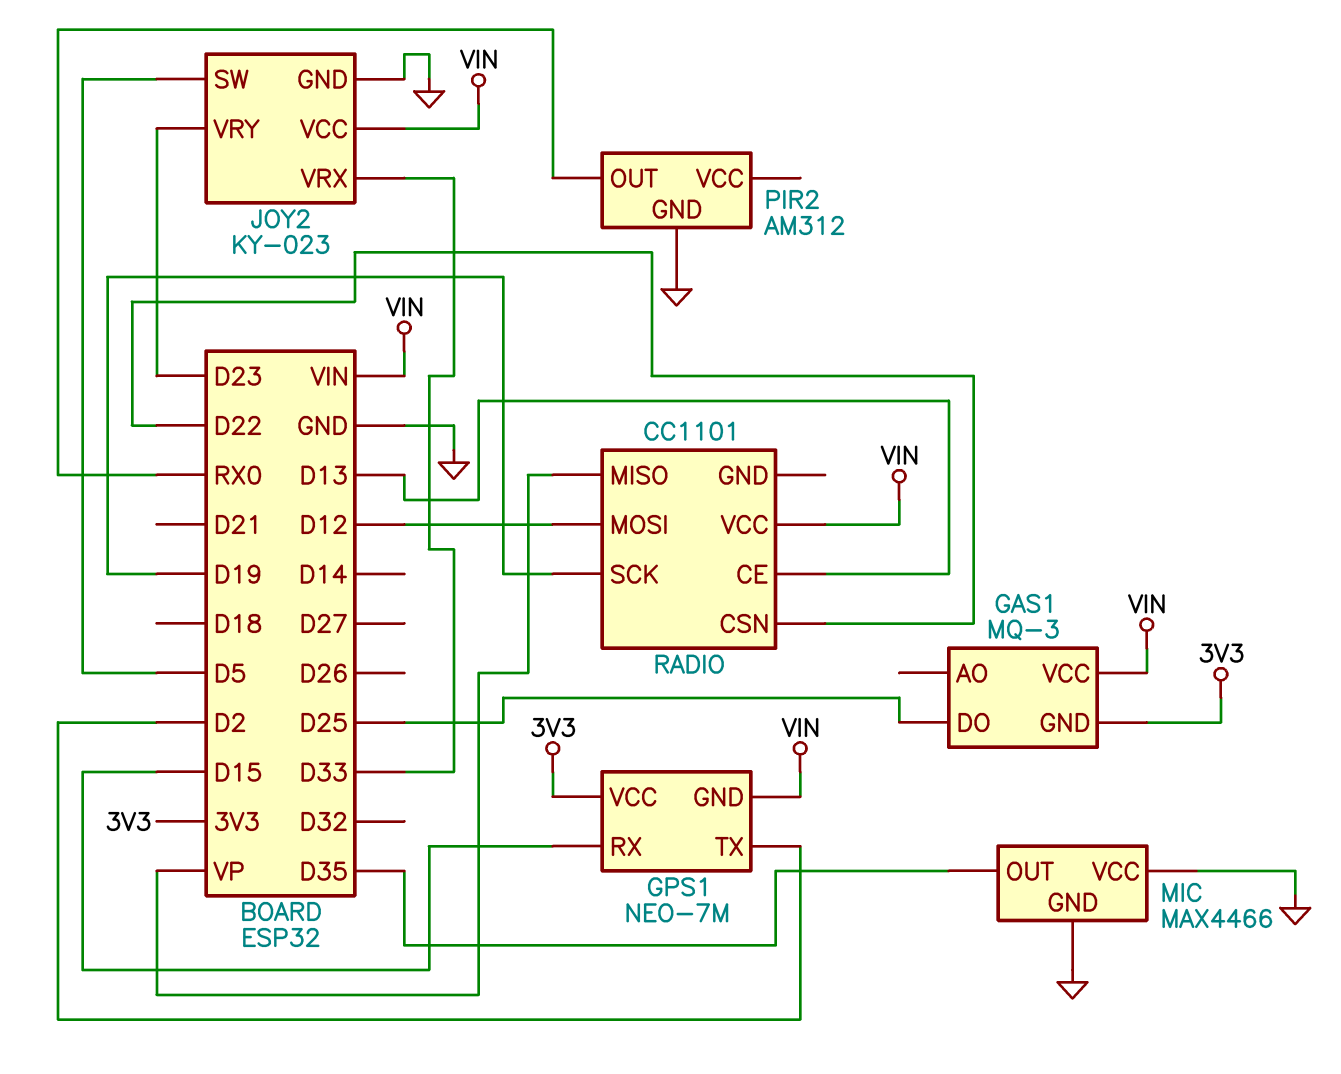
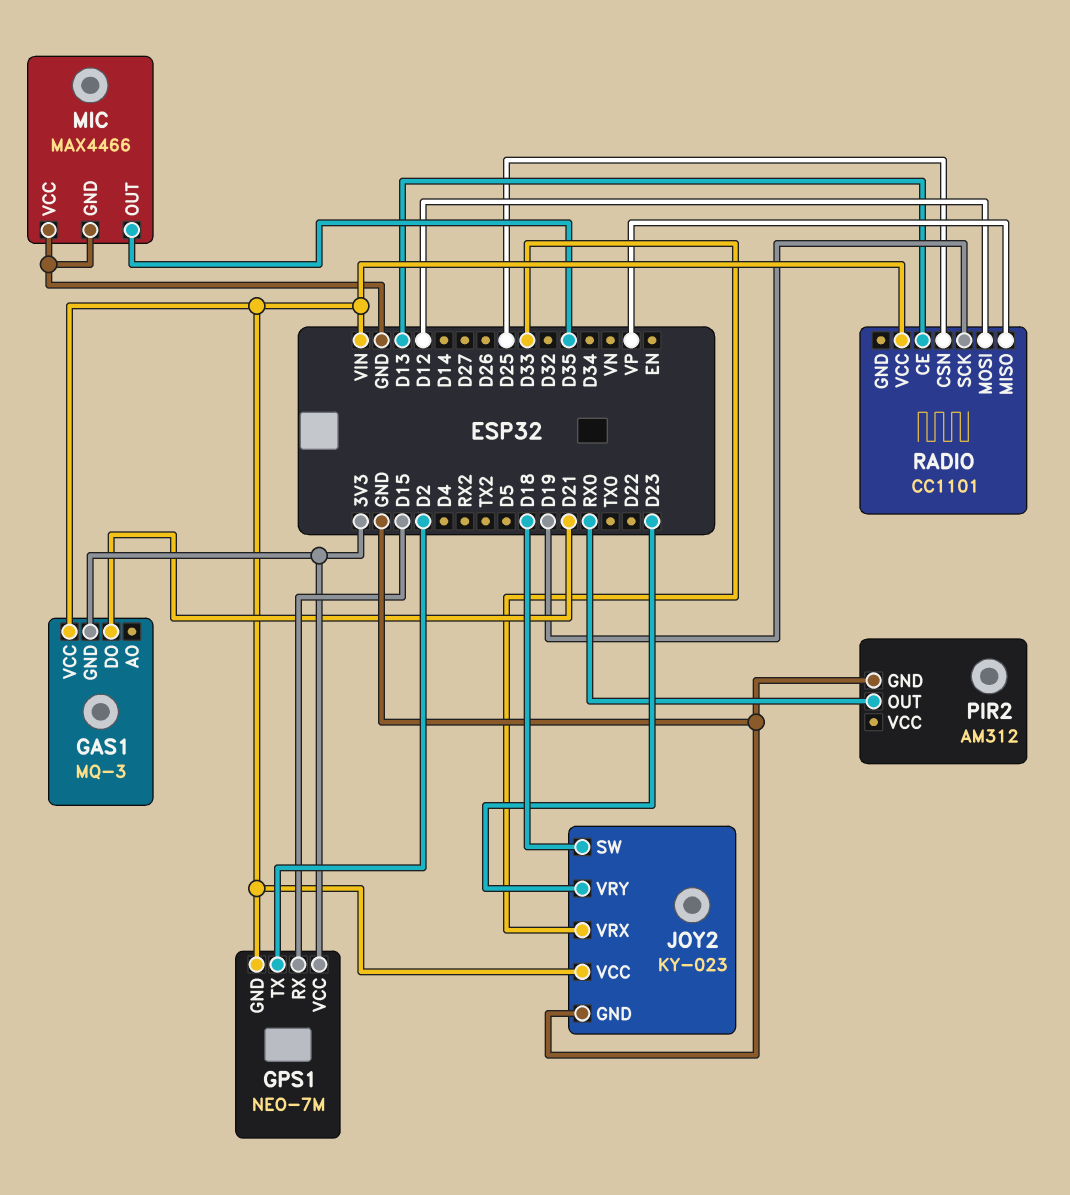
GAS1 pin DO: D25 -> D21
JOY2 pin SW: D5 -> D18
RADIO pin CSN: D22 -> D25

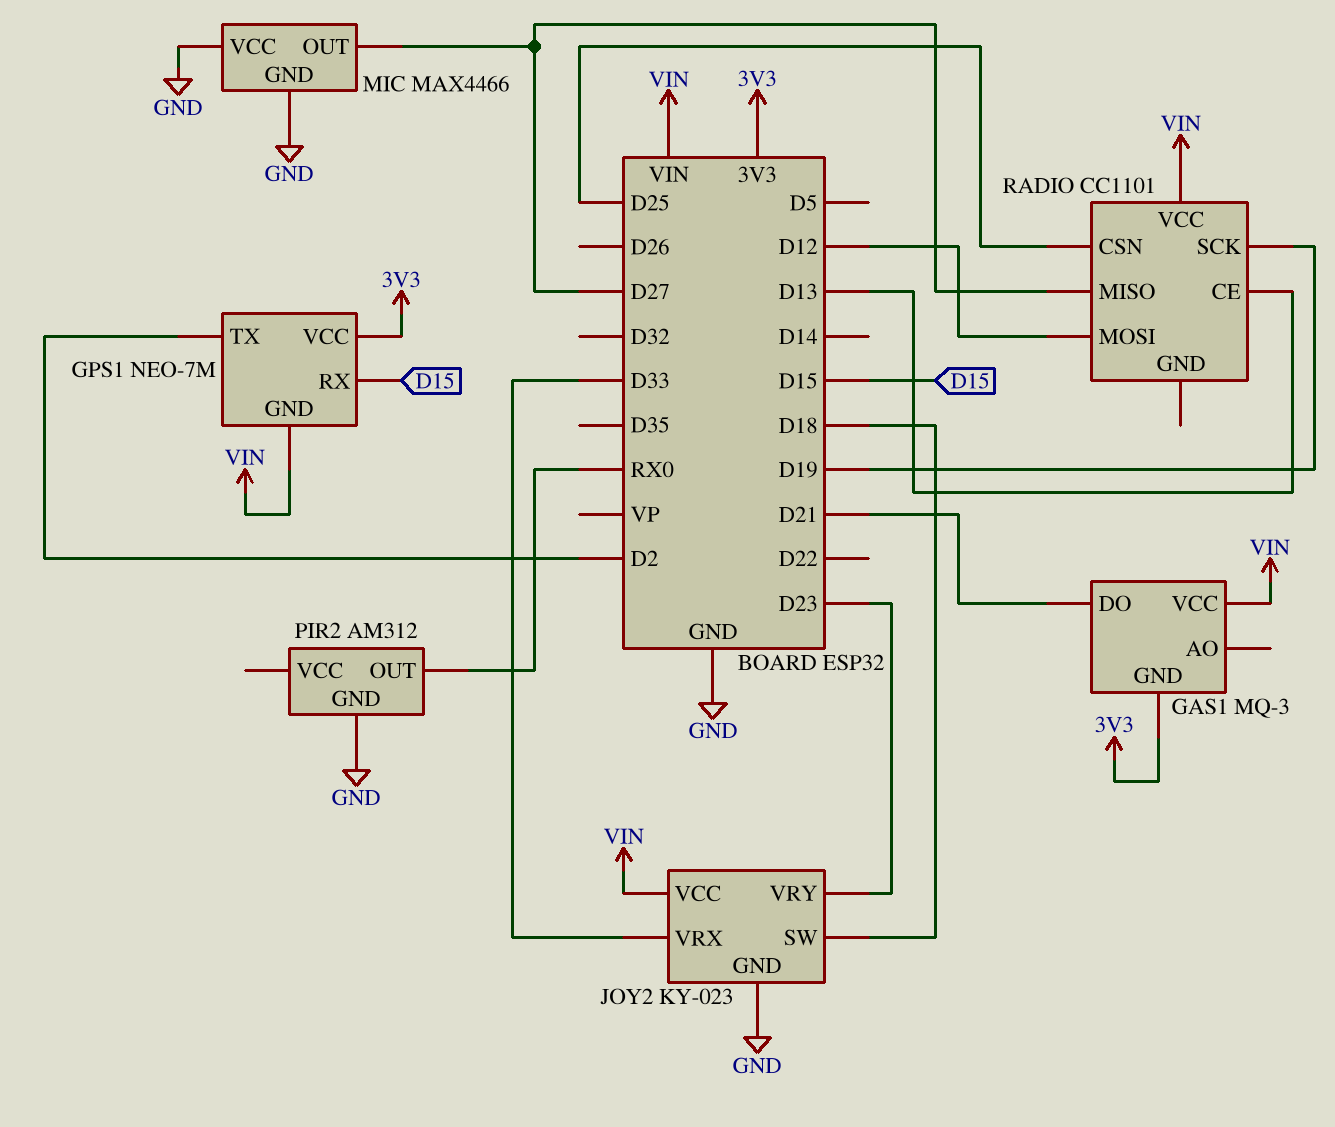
MIC pin OUT: D35 -> D27
RADIO pin MISO: VP -> D27

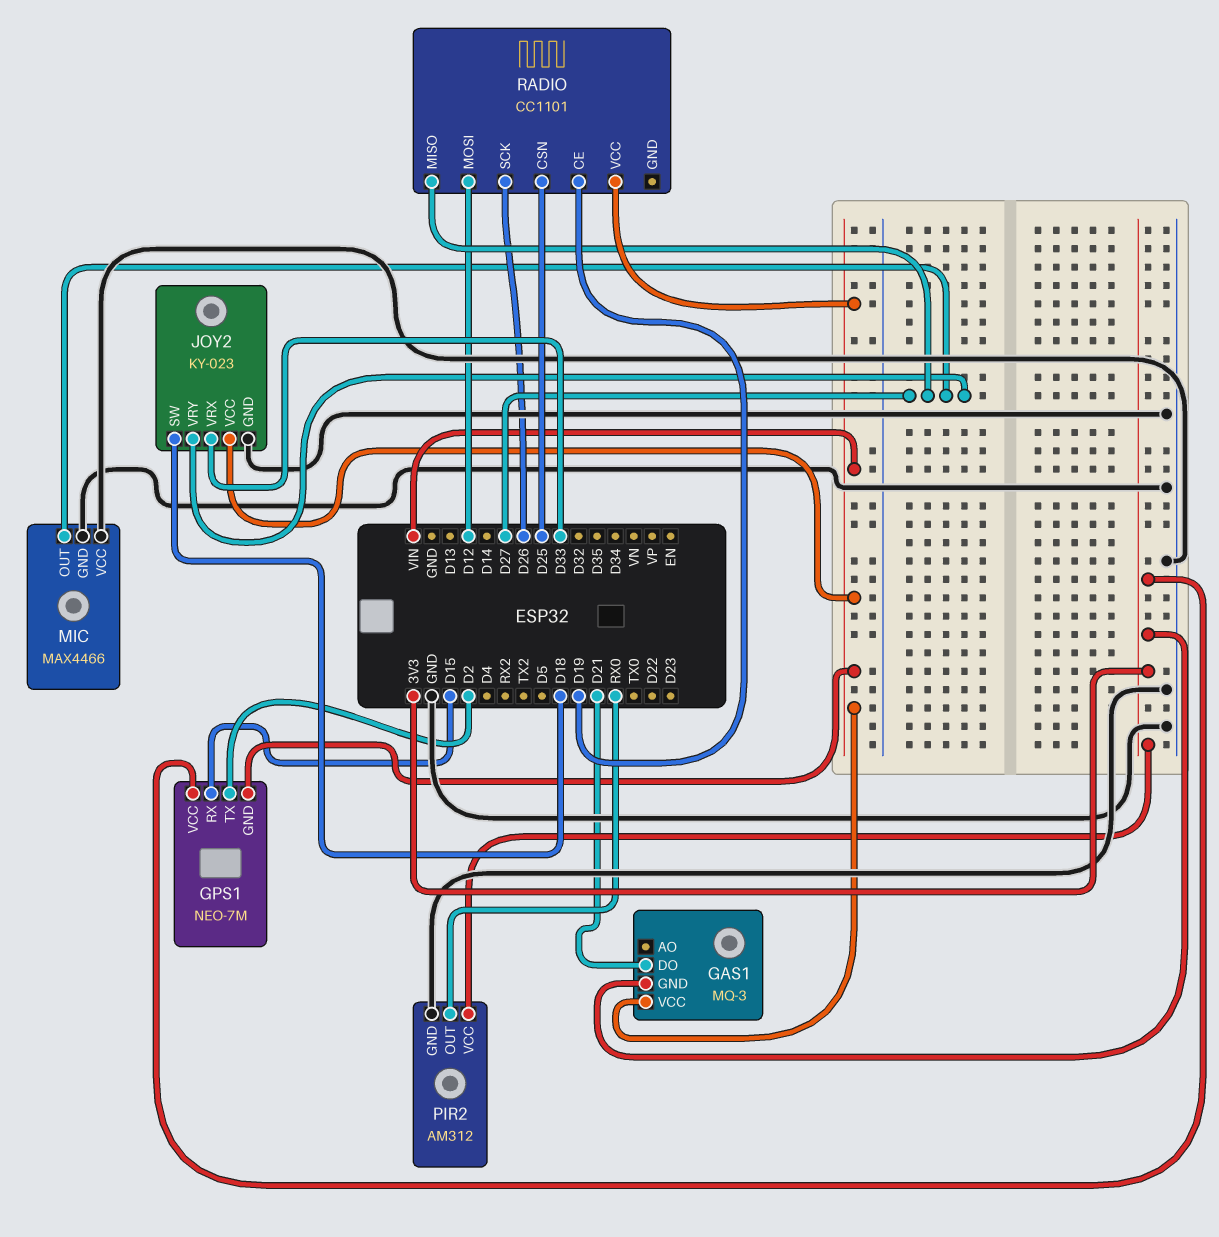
JOY2 pin VRY: D23 -> D27
PIR2 pin VCC: none -> 3V3
RADIO pin CE: D13 -> D19
RADIO pin SCK: D19 -> D26

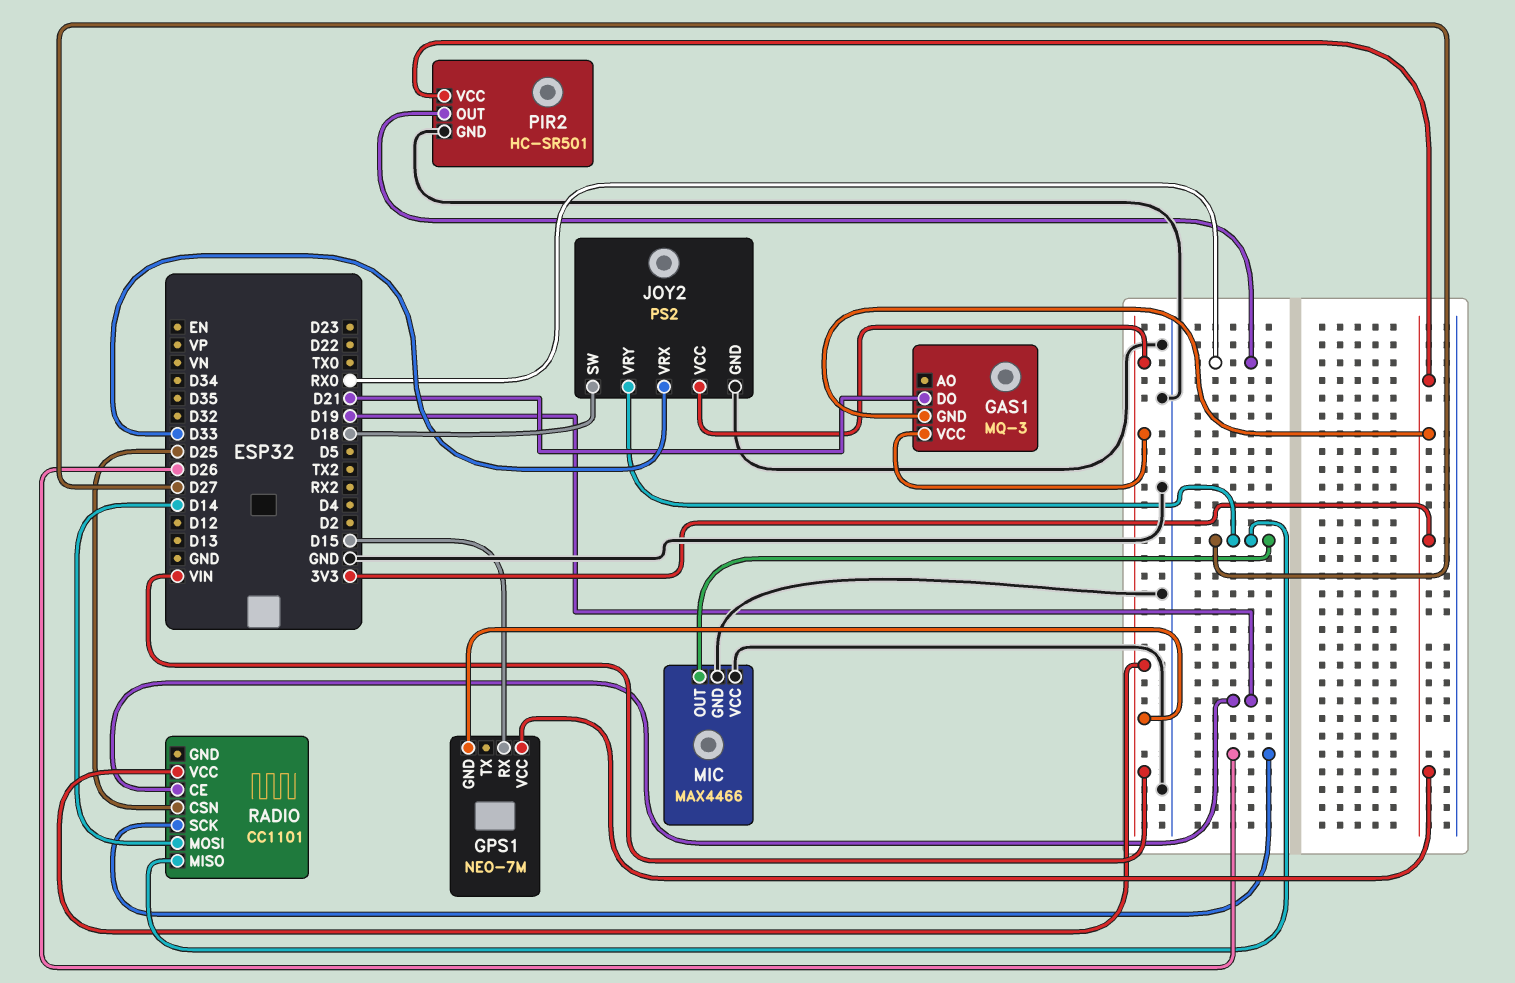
GPS1 pin TX: D2 -> none
JOY2: KY-023 -> PS2
PIR2: AM312 -> HC-SR501
RADIO pin MOSI: D12 -> D14

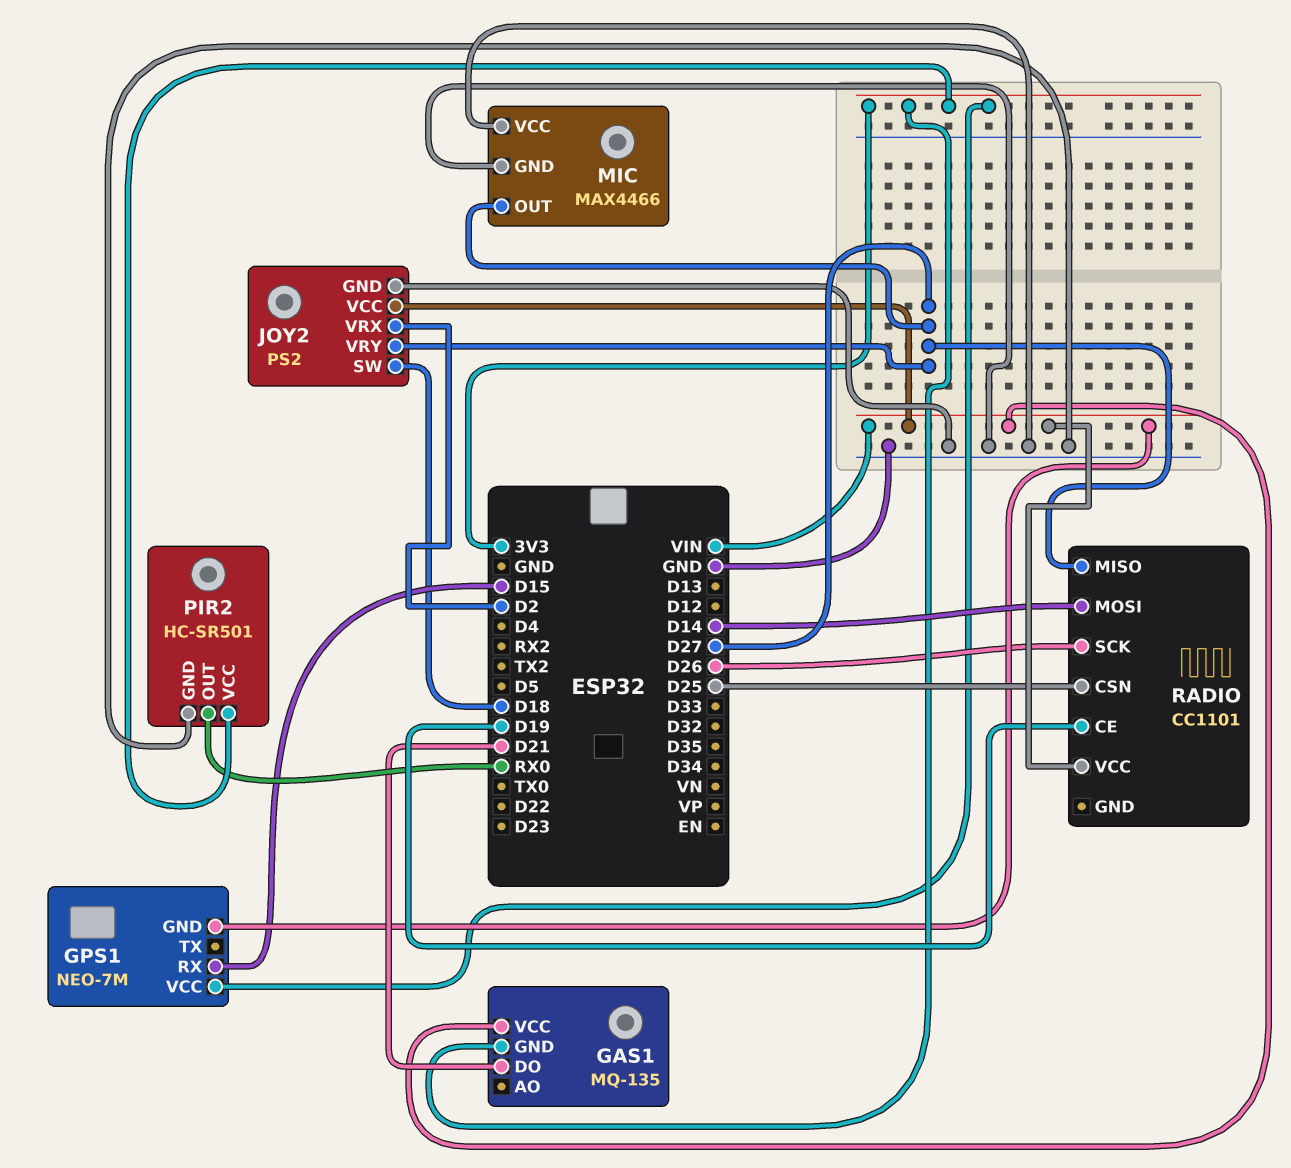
GAS1: MQ-3 -> MQ-135
JOY2 pin VRX: D33 -> D2

